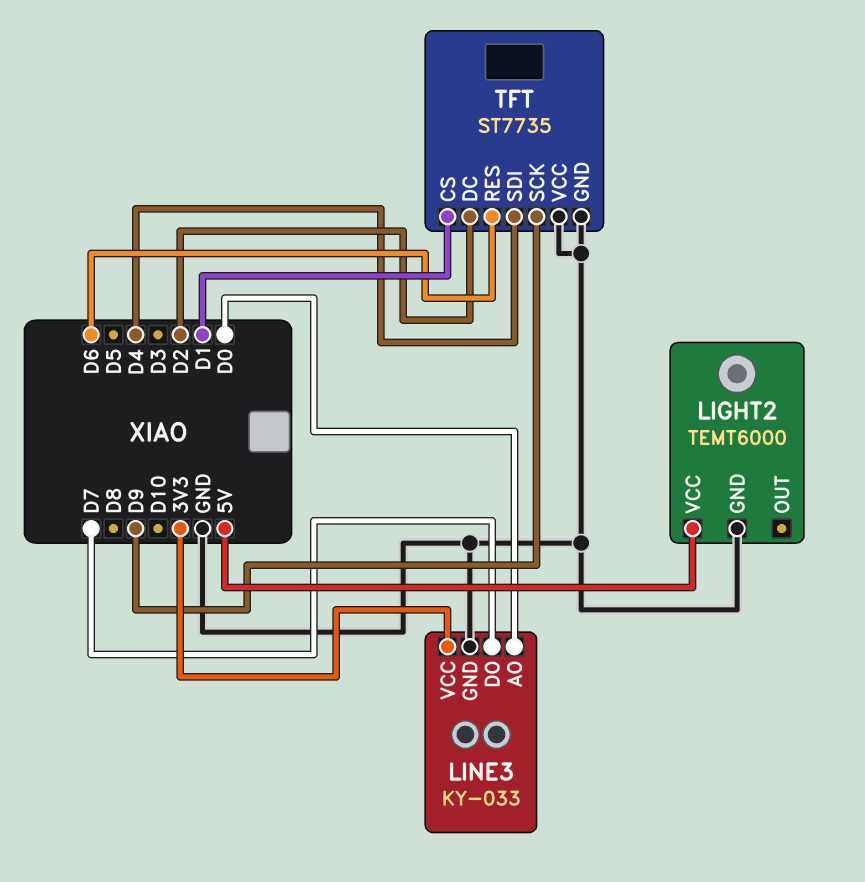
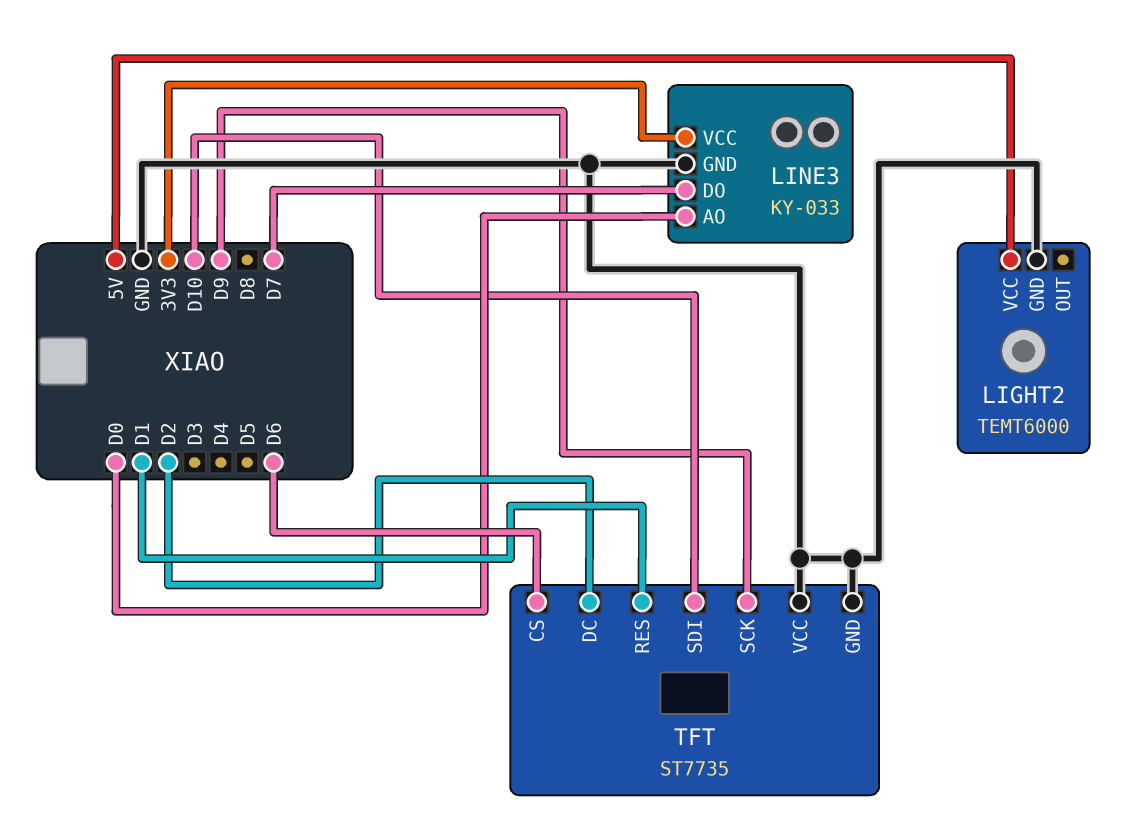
TFT pin CS: D1 -> D6
TFT pin RES: D6 -> D1
TFT pin SDI: D4 -> D10

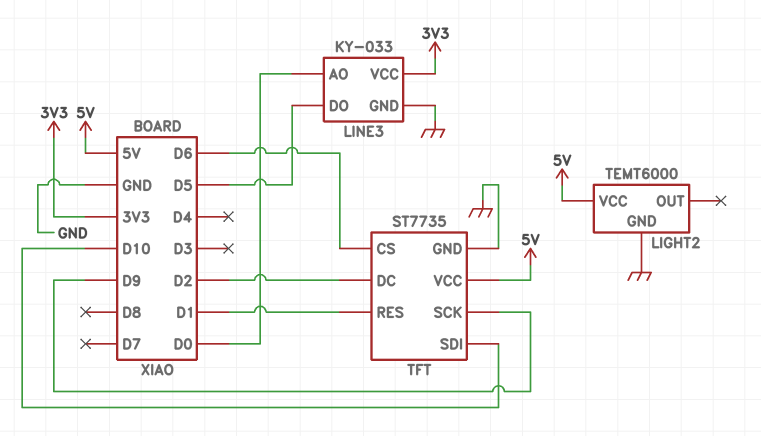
LINE3 pin DO: D7 -> D5
TFT pin VCC: GND -> 5V

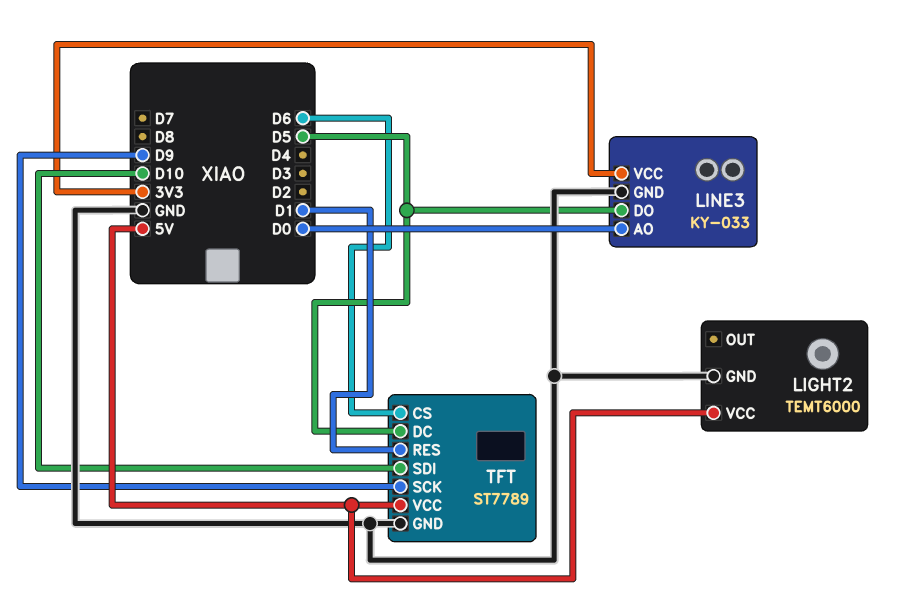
TFT: ST7735 -> ST7789
TFT pin DC: D2 -> D5

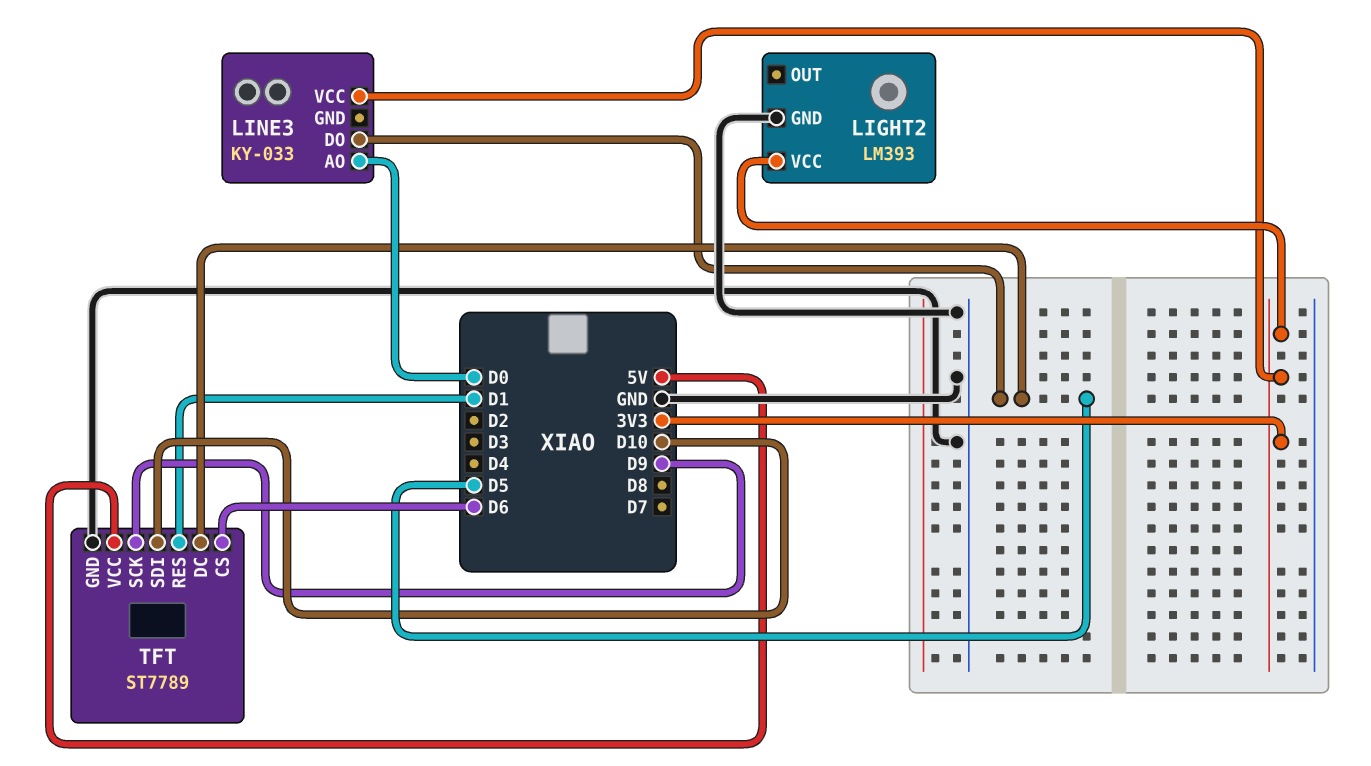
LIGHT2: TEMT6000 -> LM393
LIGHT2 pin VCC: 5V -> 3V3
LINE3 pin GND: GND -> none

